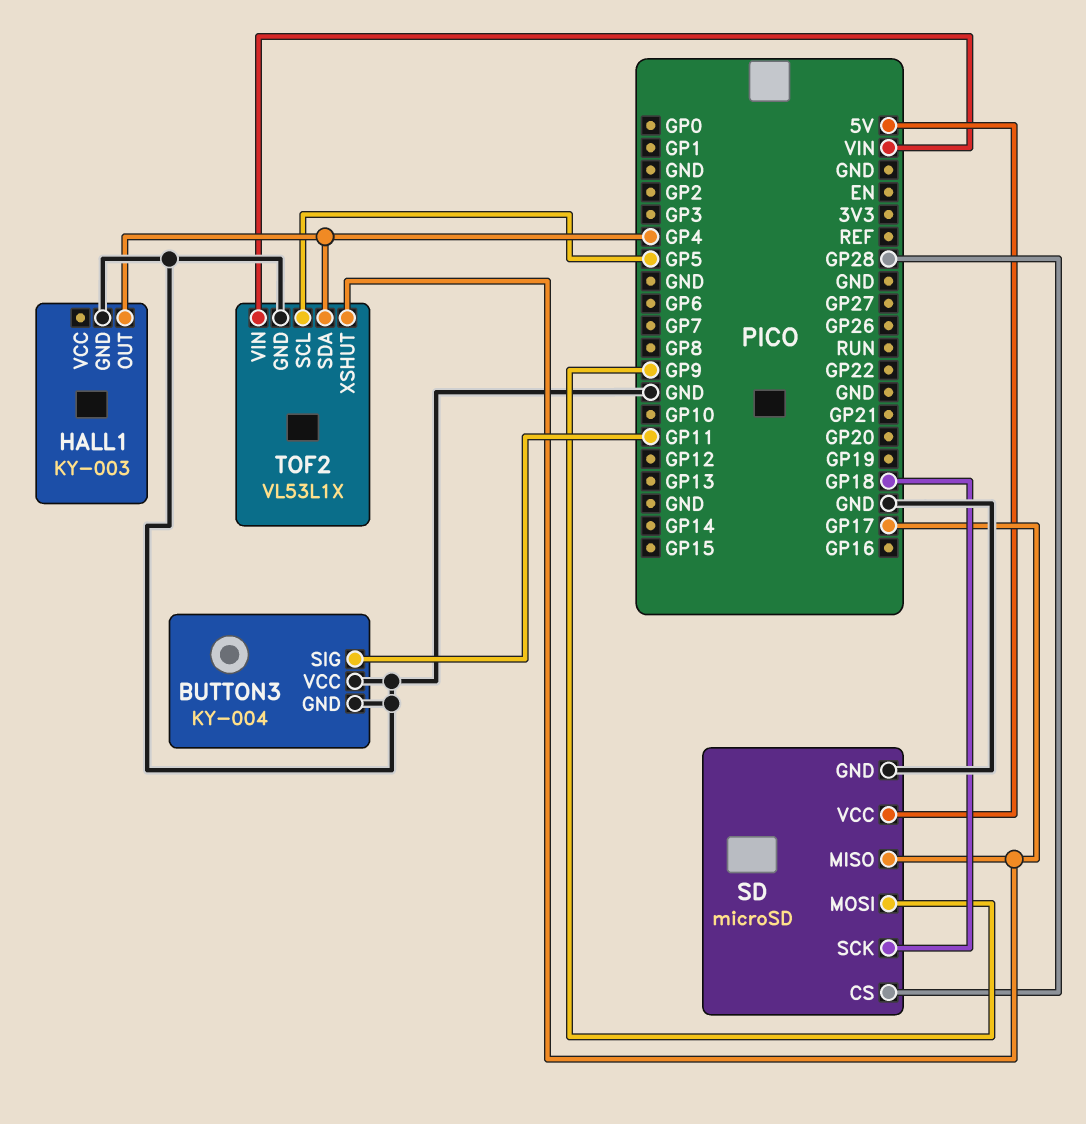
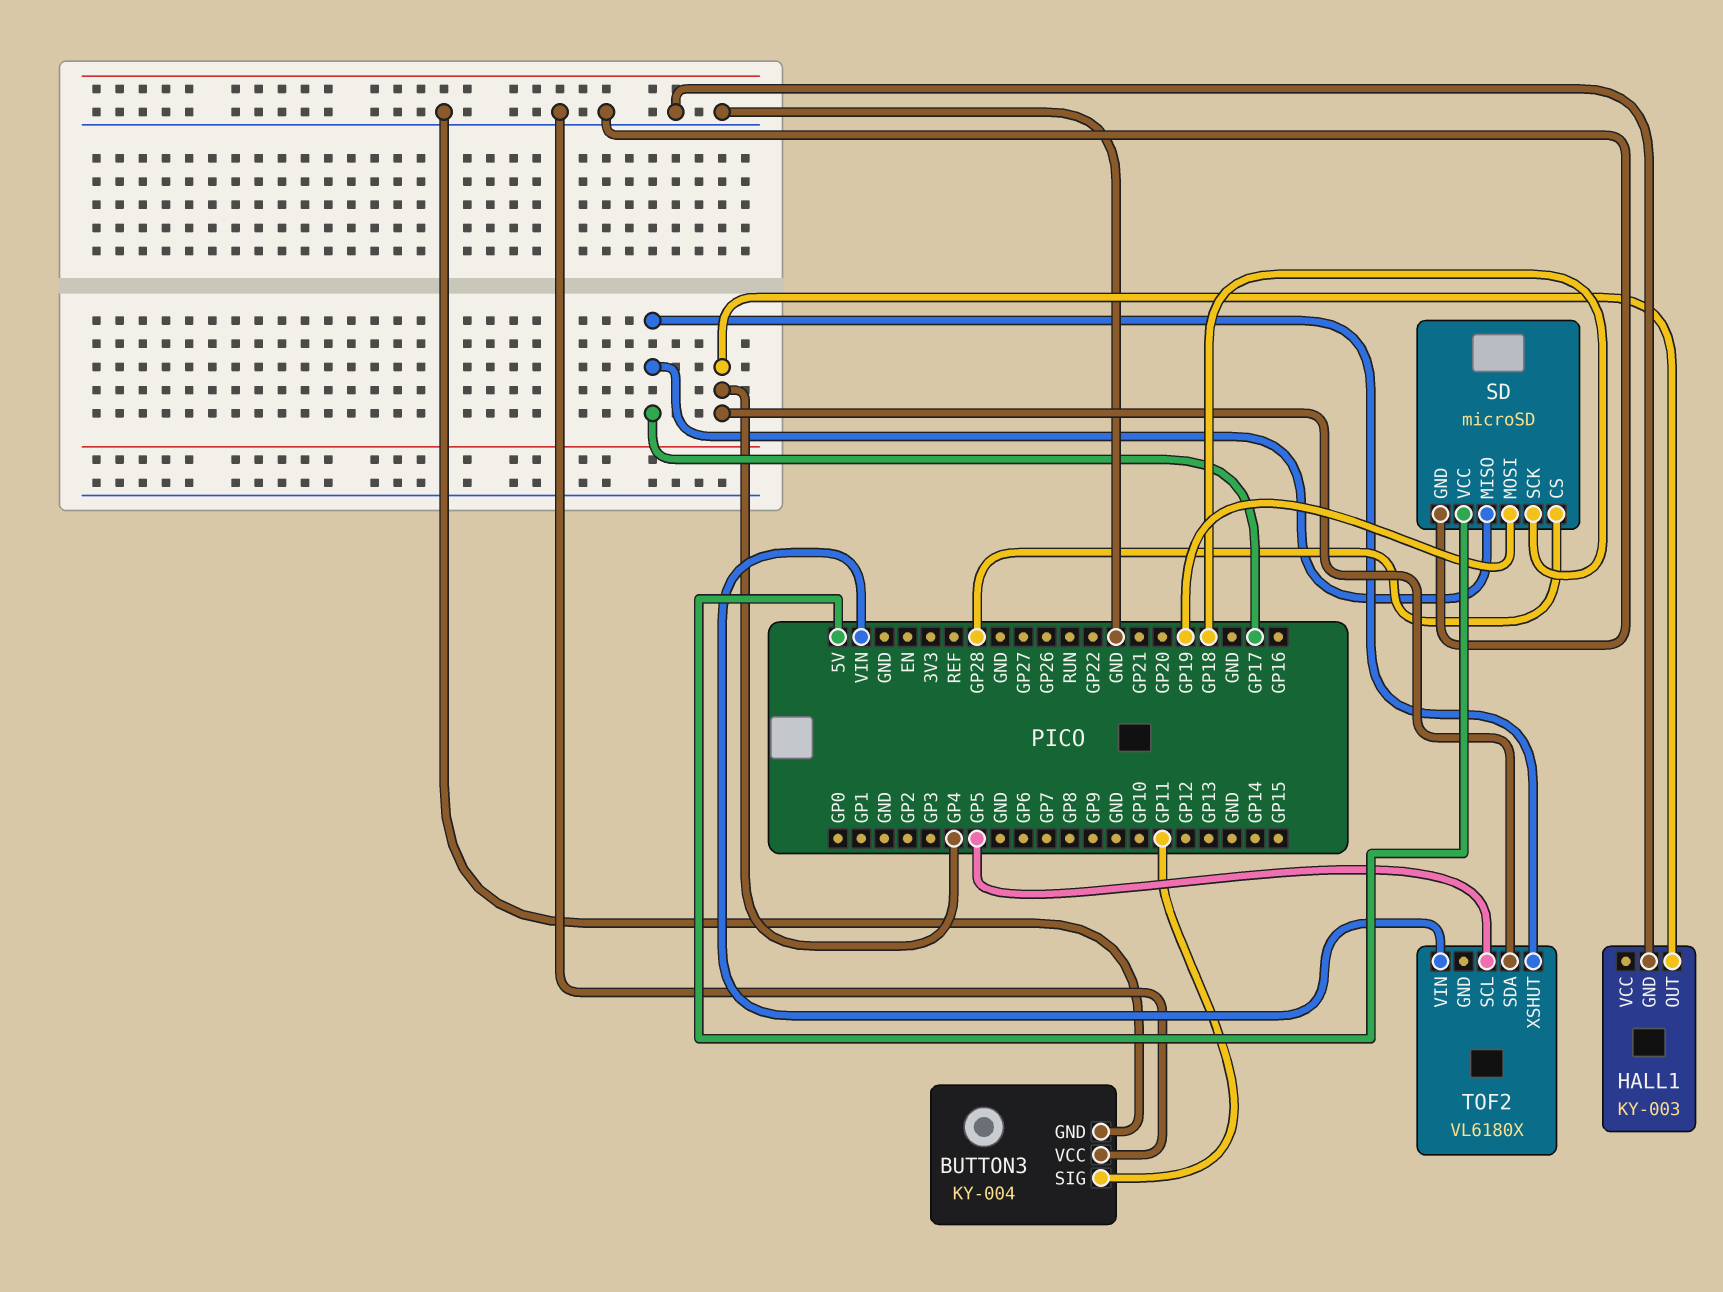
SD pin MOSI: GP9 -> GP19
TOF2: VL53L1X -> VL6180X
TOF2 pin GND: GND -> none

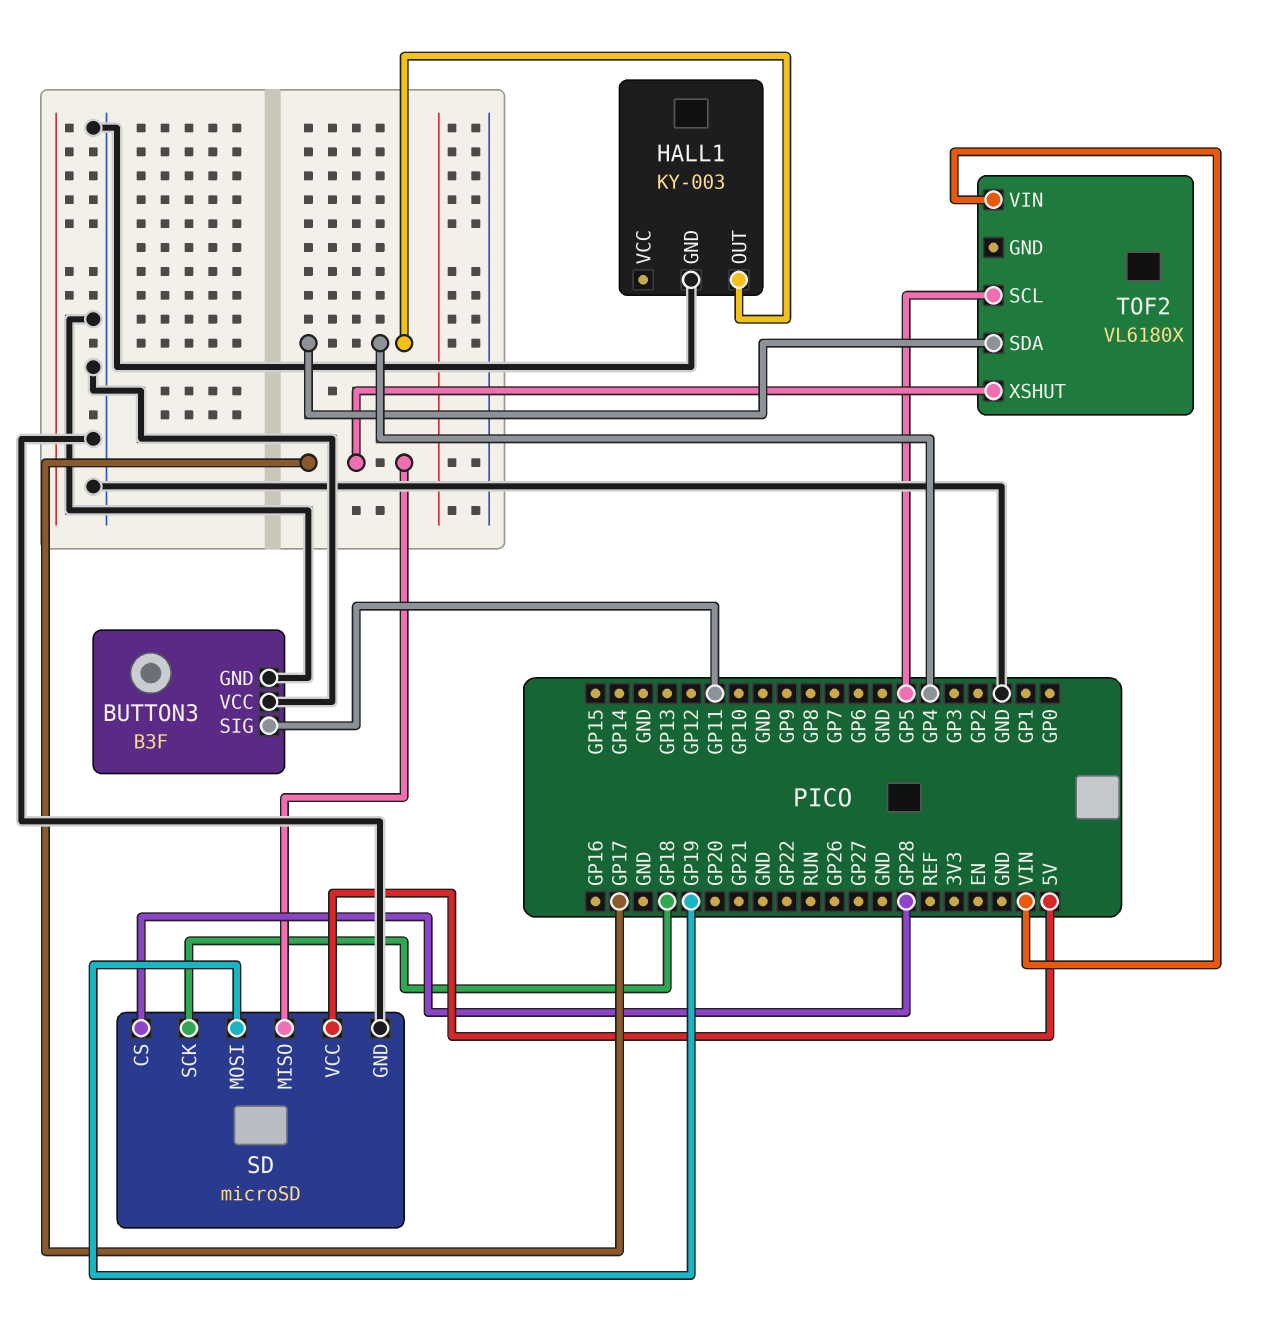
BUTTON3: KY-004 -> B3F

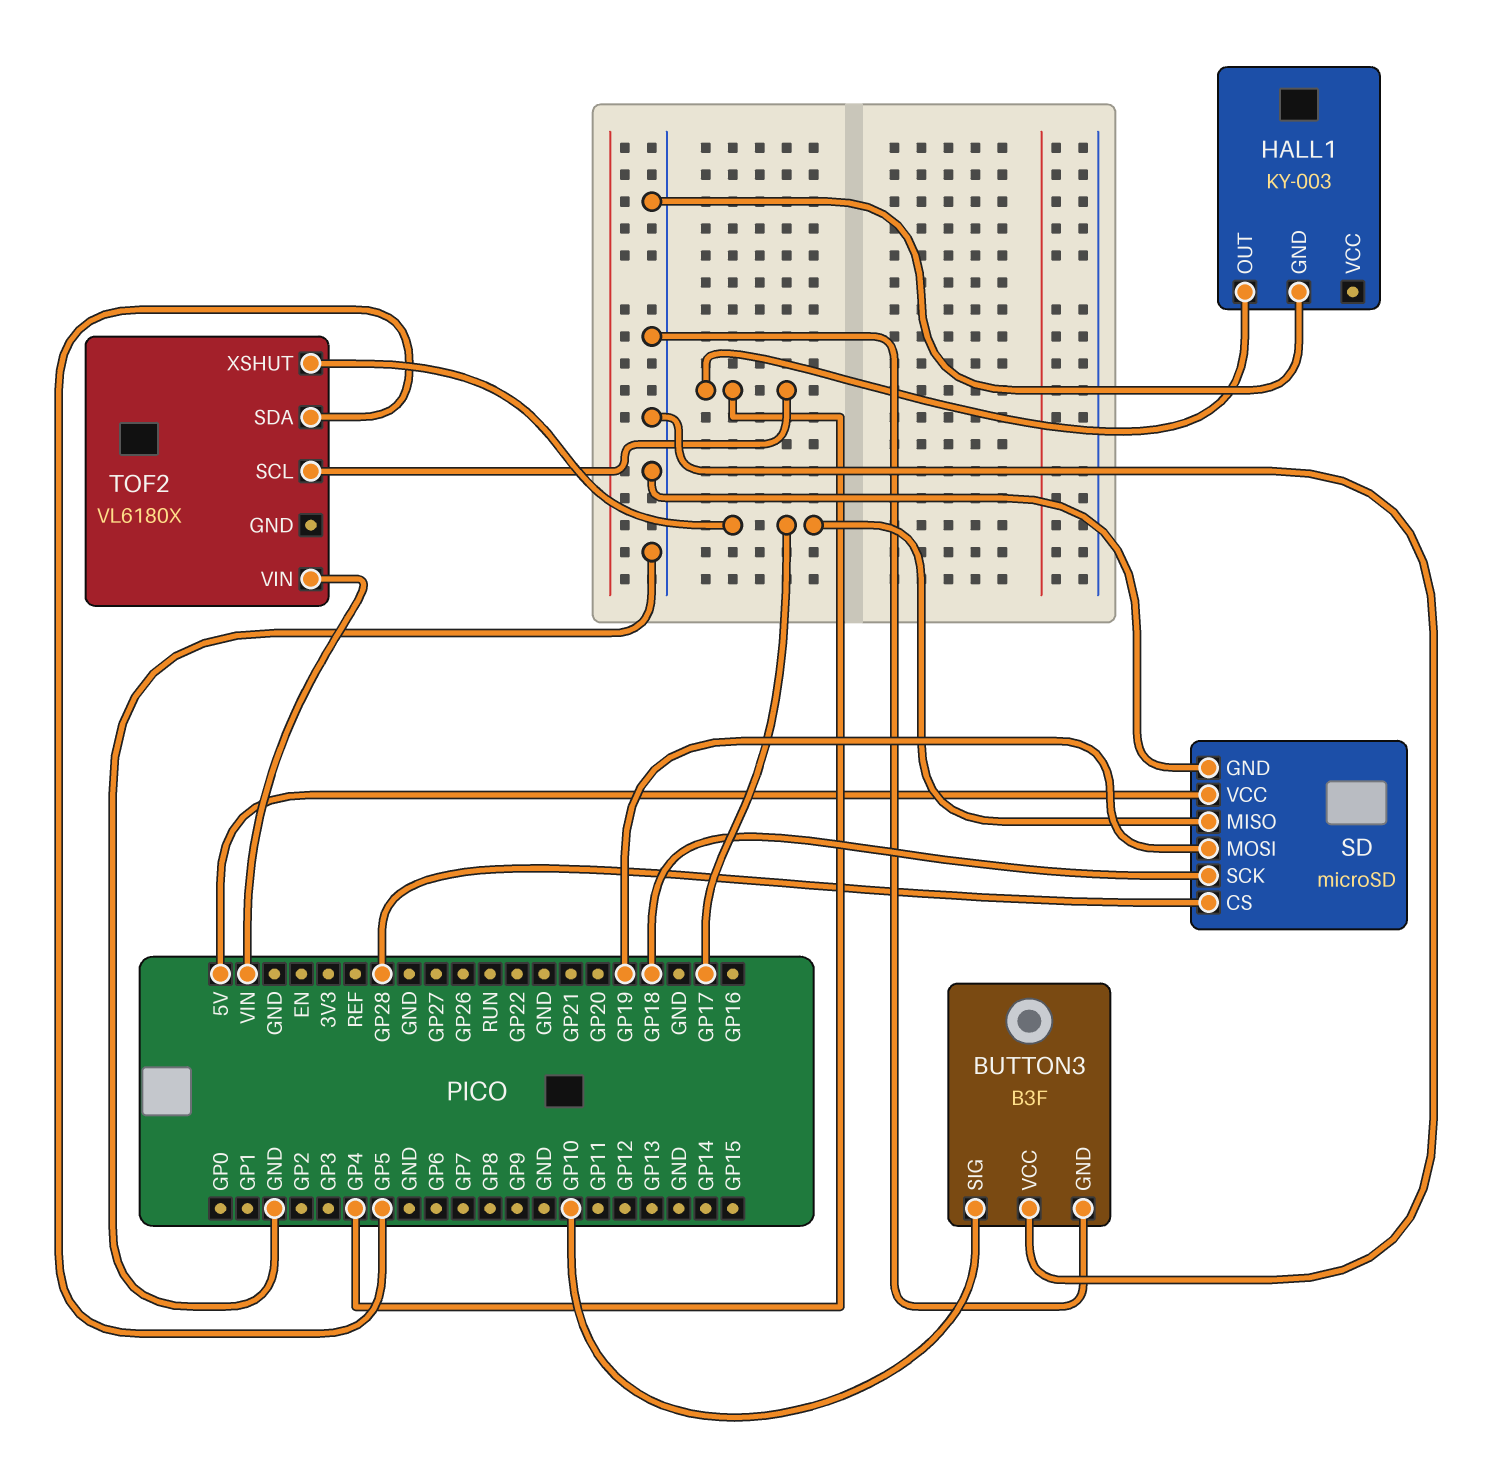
BUTTON3 pin SIG: GP11 -> GP10
TOF2 pin SCL: GP5 -> GP4
TOF2 pin SDA: GP4 -> GP5

